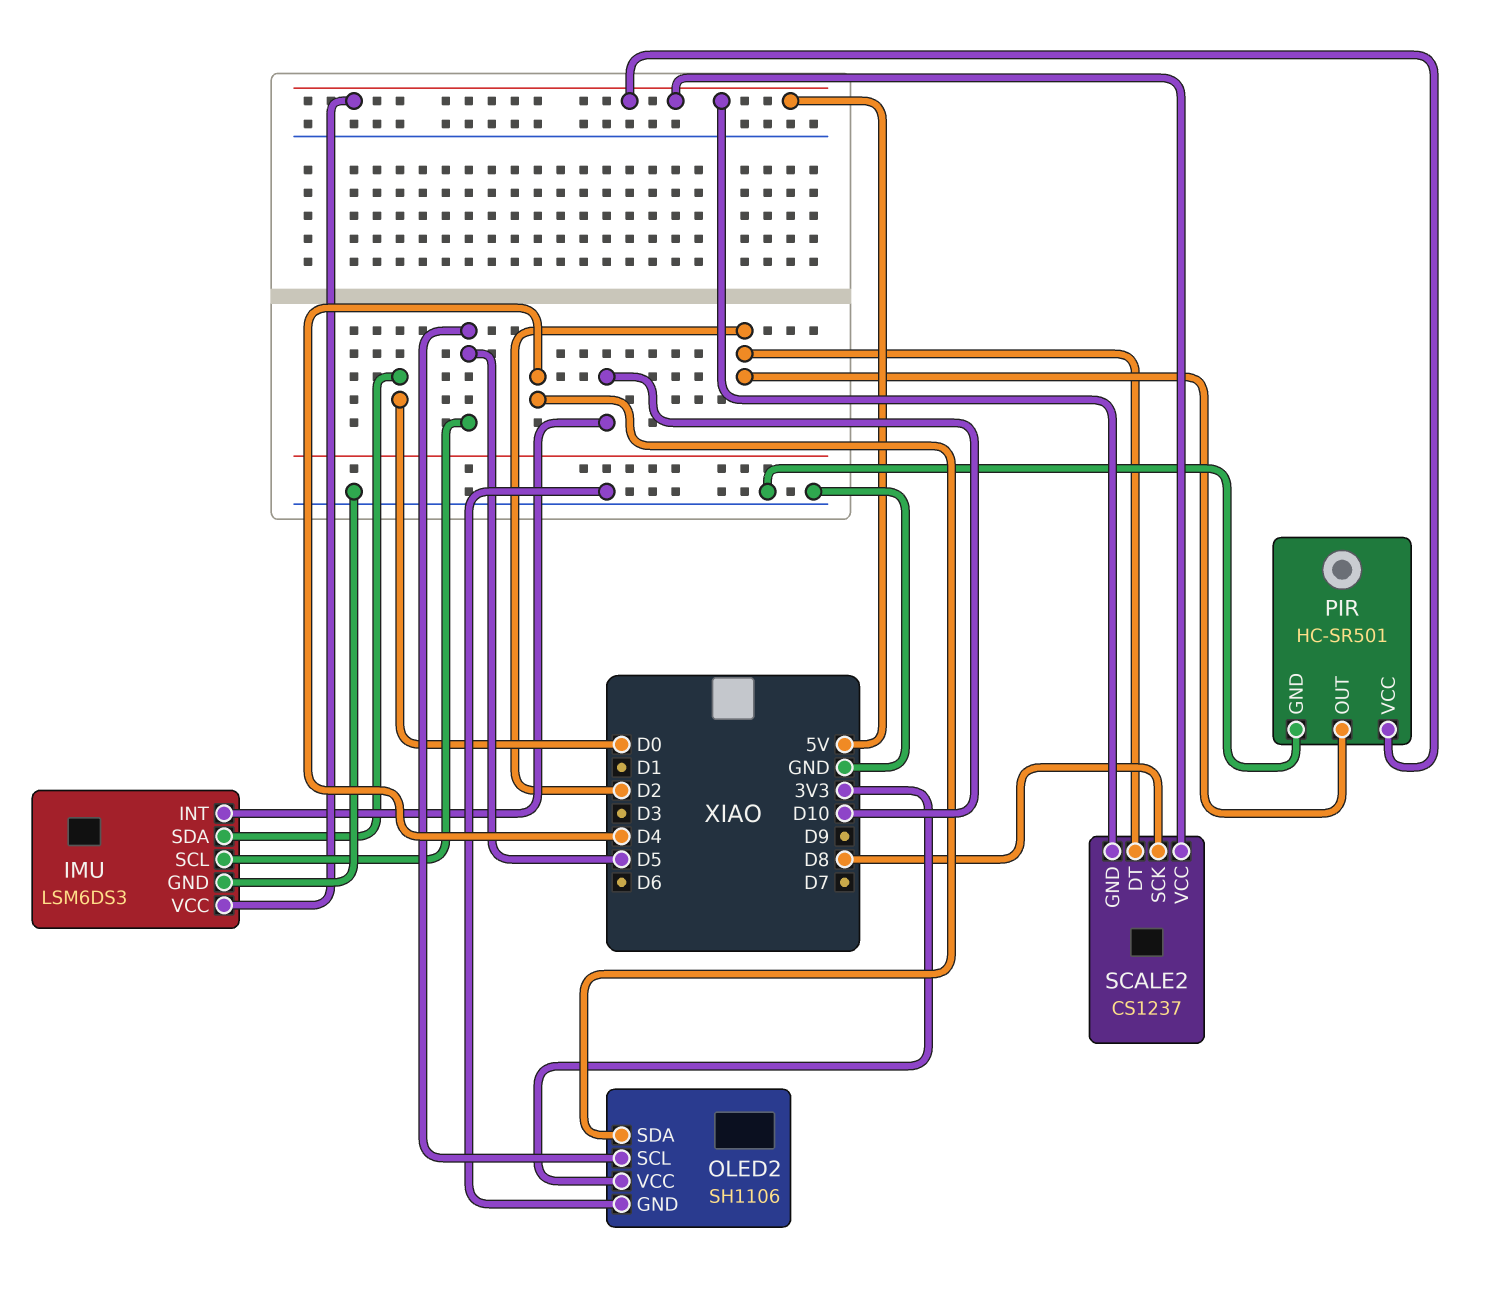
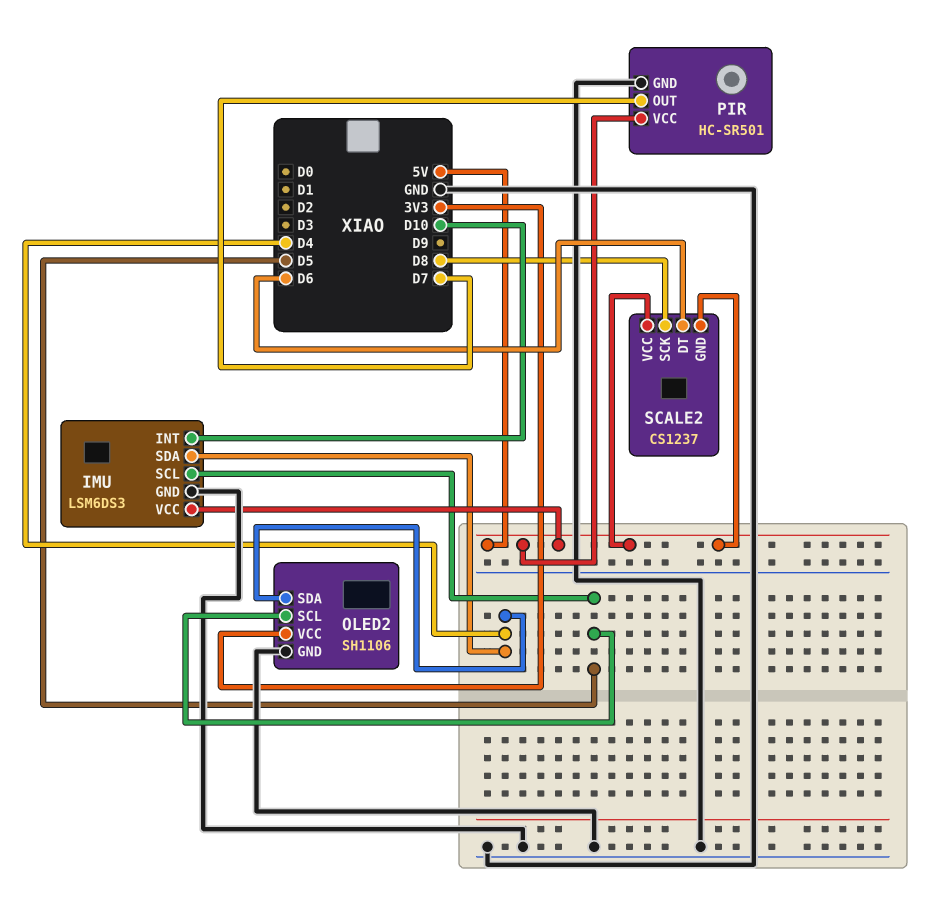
IMU pin SDA: D0 -> D4
PIR pin OUT: D2 -> D7
SCALE2 pin DT: D2 -> D6

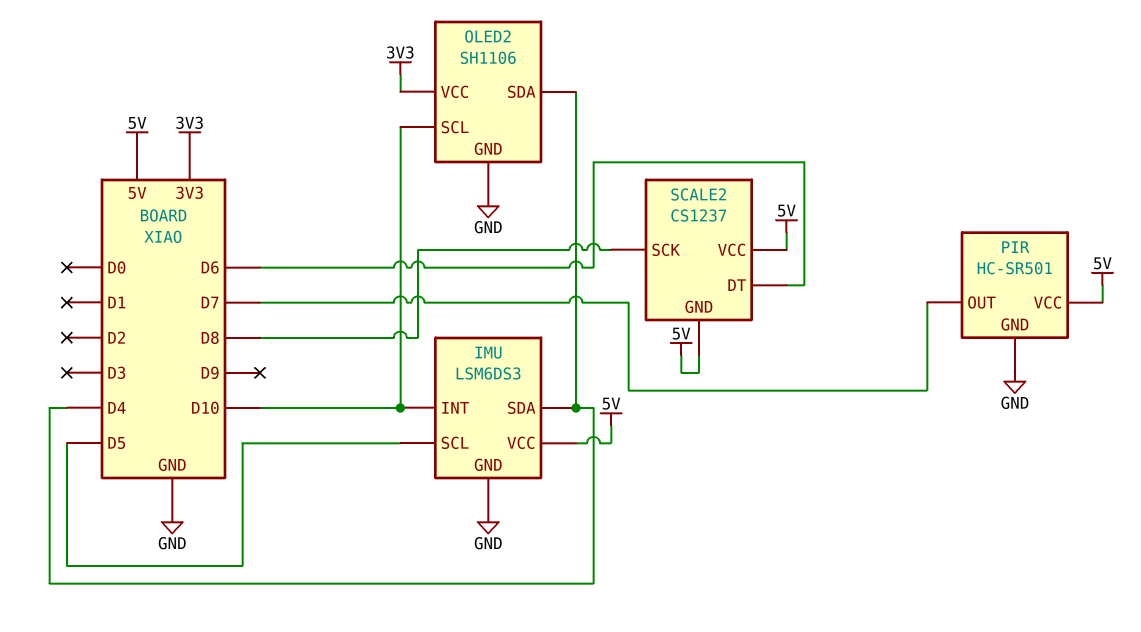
OLED2 pin SCL: D5 -> D10

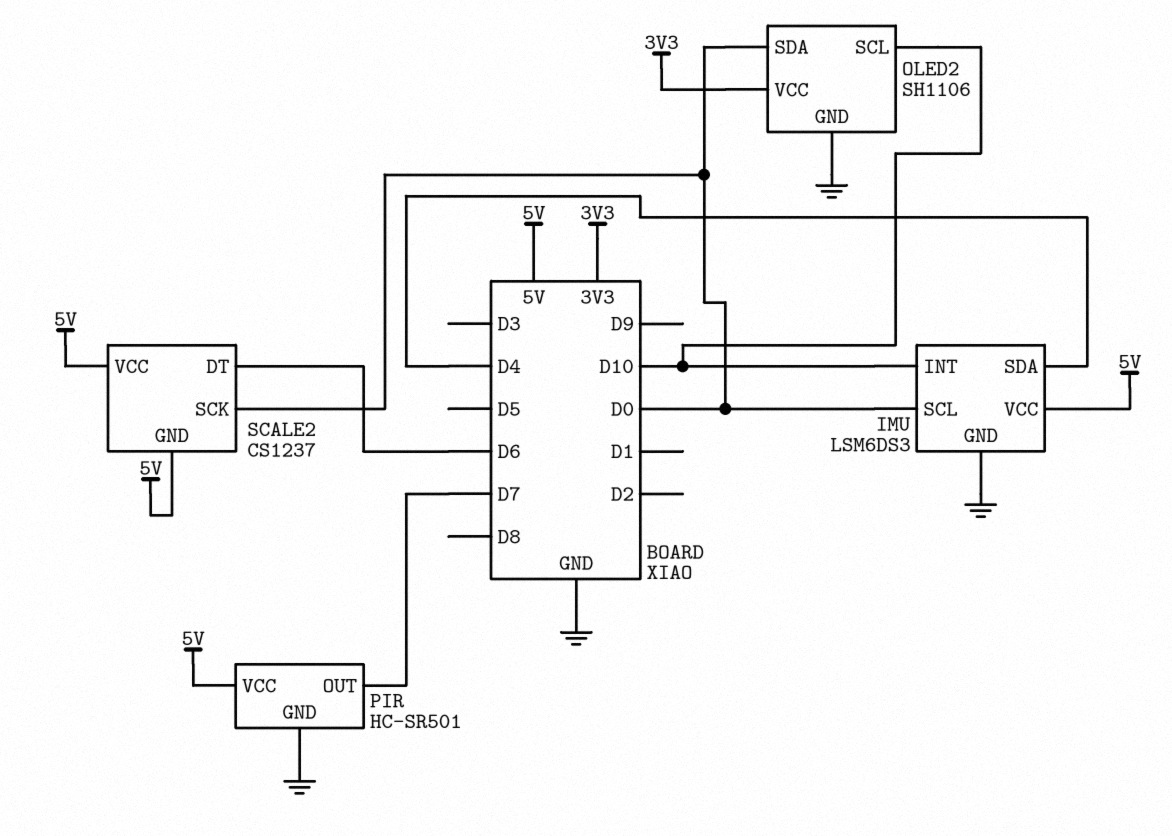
IMU pin SCL: D5 -> D0
OLED2 pin SDA: D4 -> D0
SCALE2 pin SCK: D8 -> D0

